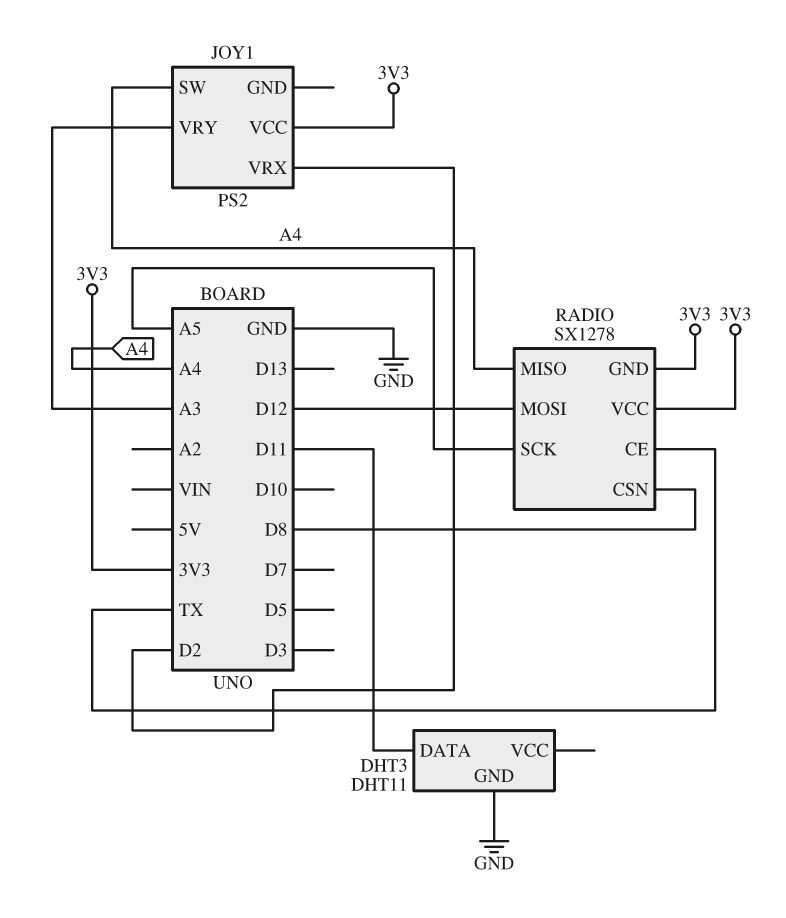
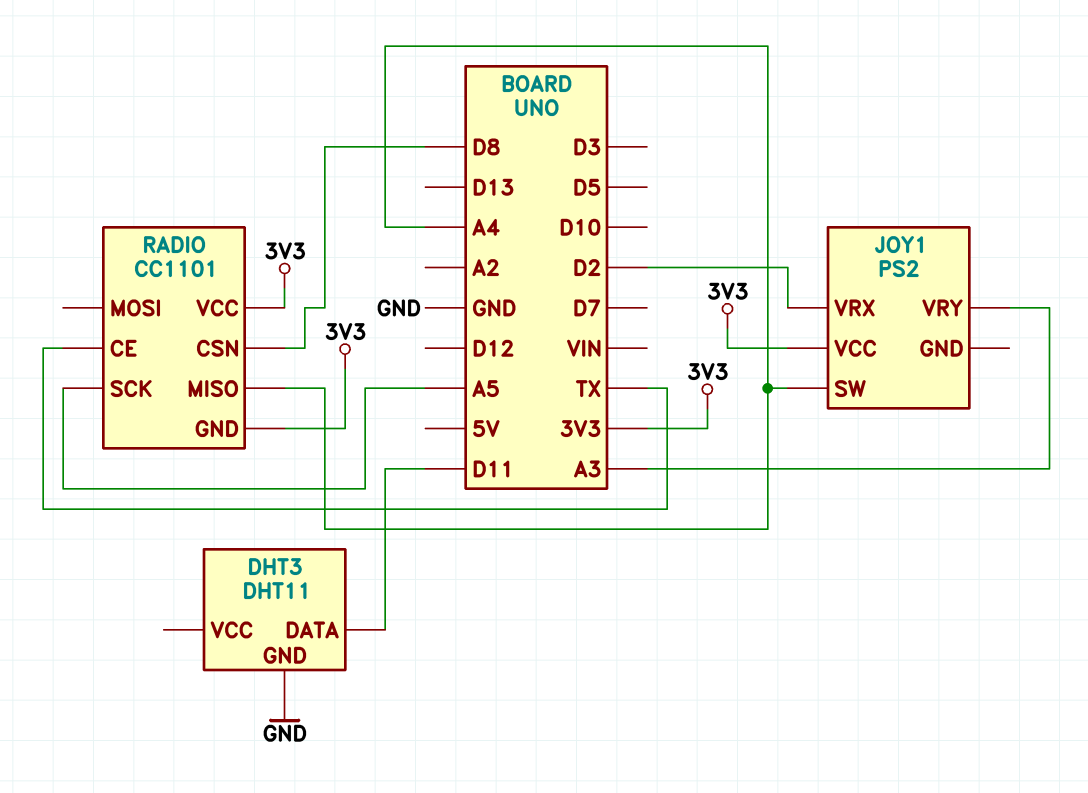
RADIO: SX1278 -> CC1101
RADIO pin MOSI: D12 -> none

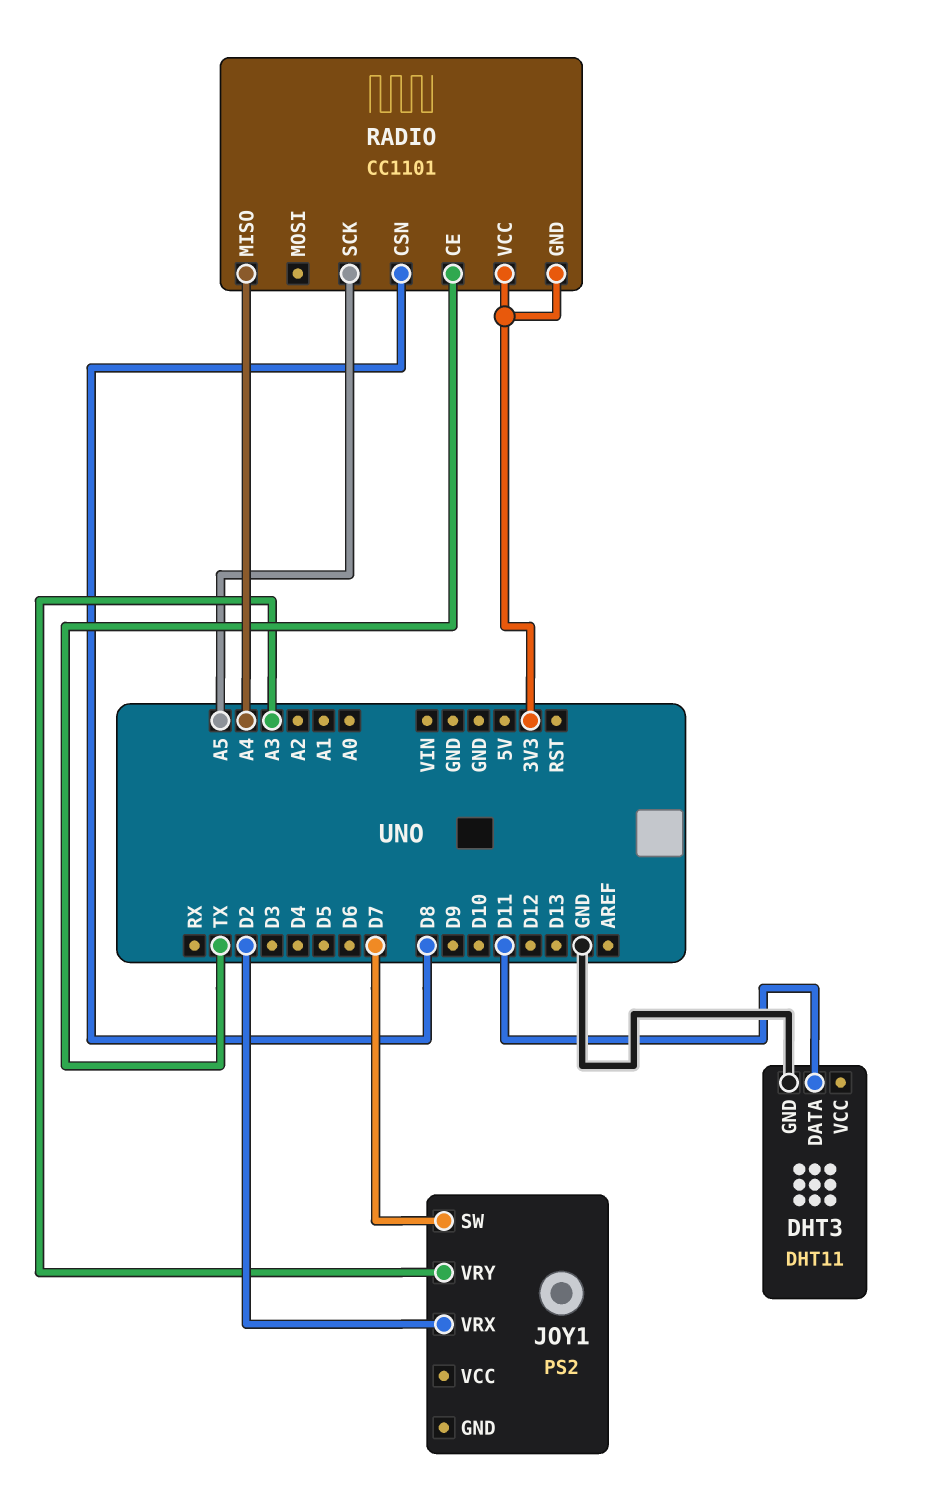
JOY1 pin SW: A4 -> D7
JOY1 pin VCC: 3V3 -> none

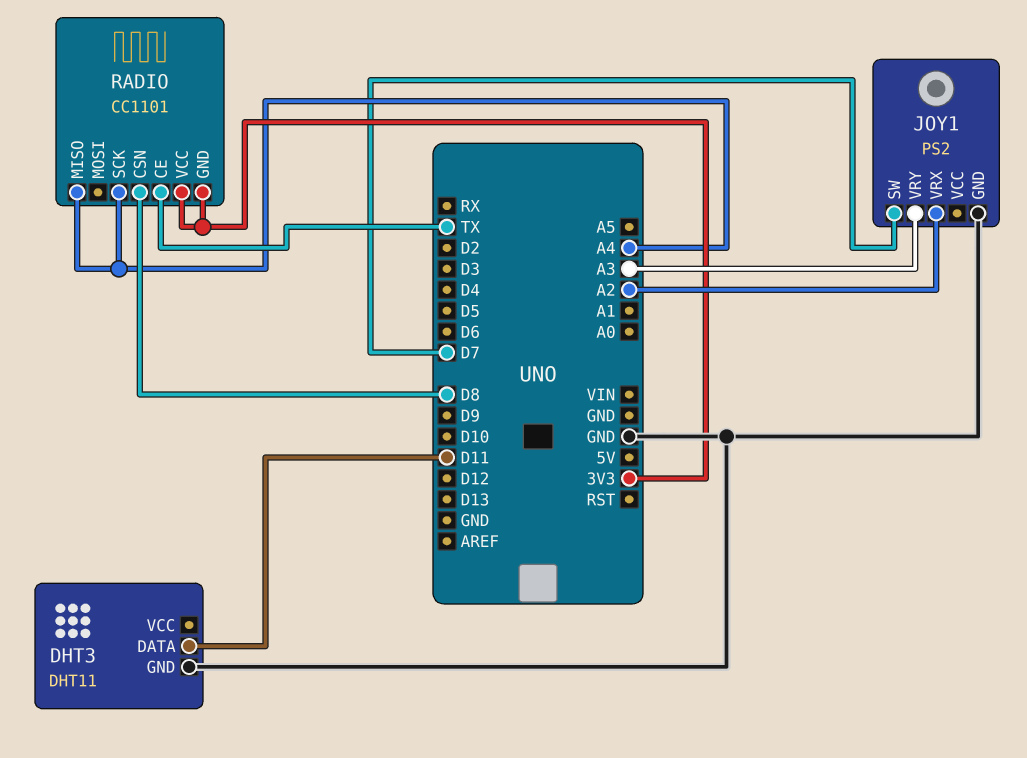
JOY1 pin GND: none -> GND
JOY1 pin VRX: D2 -> A2
RADIO pin SCK: A5 -> A4

